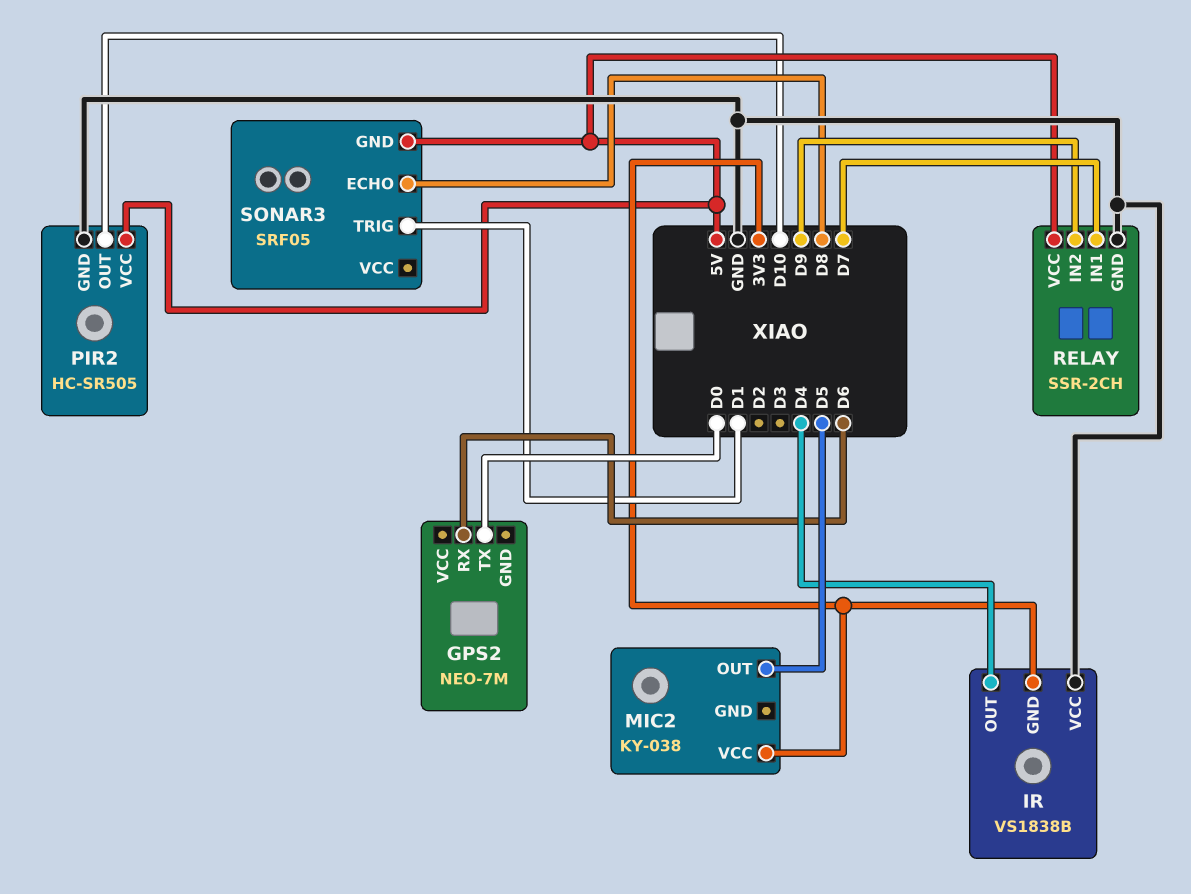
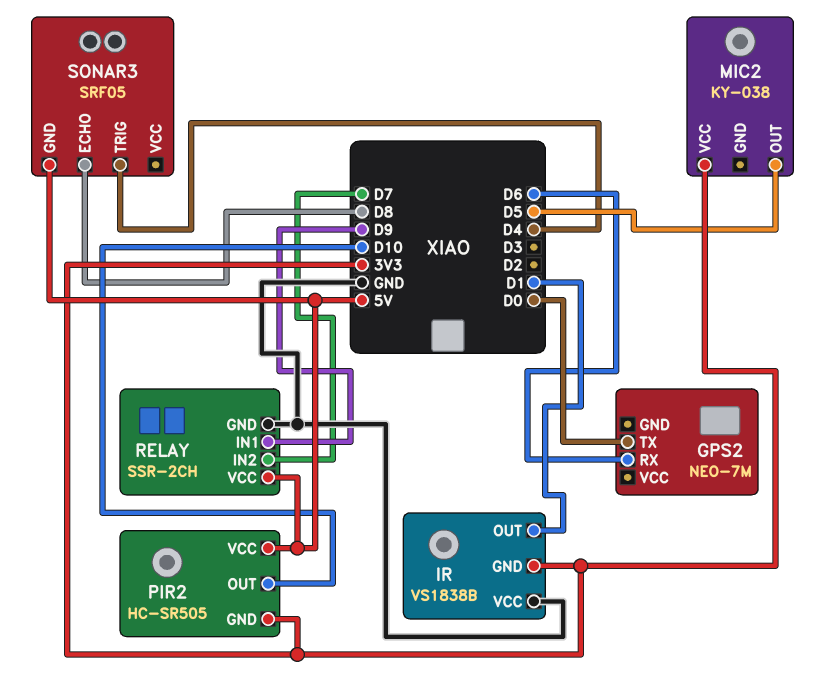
IR pin OUT: D4 -> D1
PIR2 pin GND: GND -> 3V3
RELAY pin IN1: D7 -> D9
RELAY pin IN2: D9 -> D7
SONAR3 pin TRIG: D1 -> D4

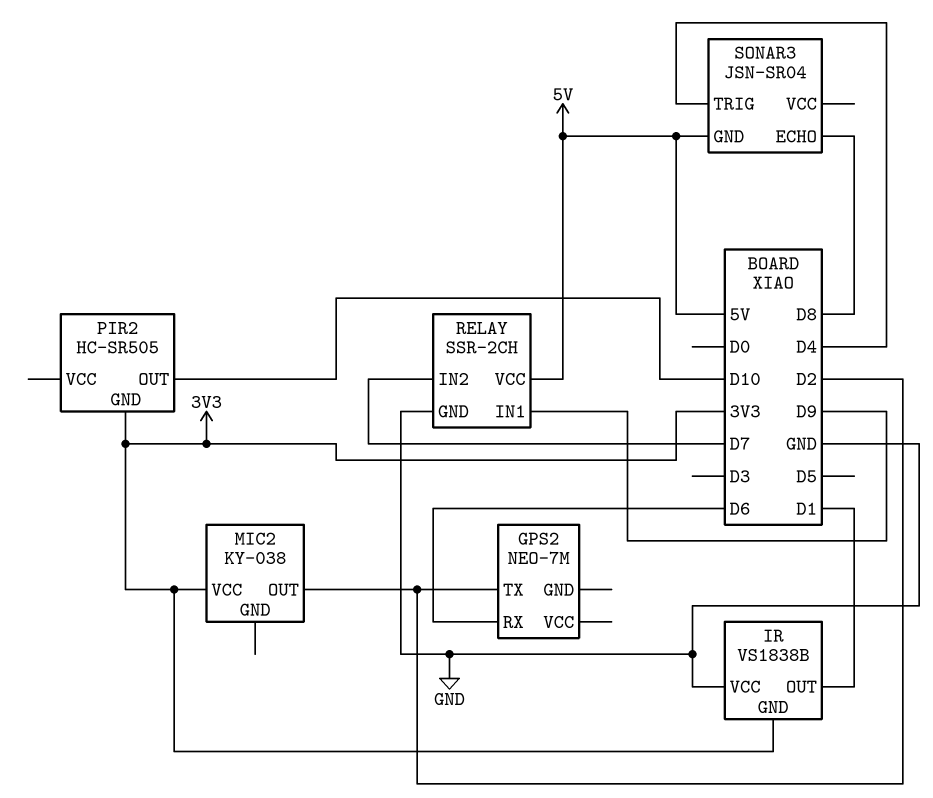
GPS2 pin TX: D0 -> D2
MIC2 pin OUT: D5 -> D2
PIR2 pin VCC: 5V -> none
SONAR3: SRF05 -> JSN-SR04

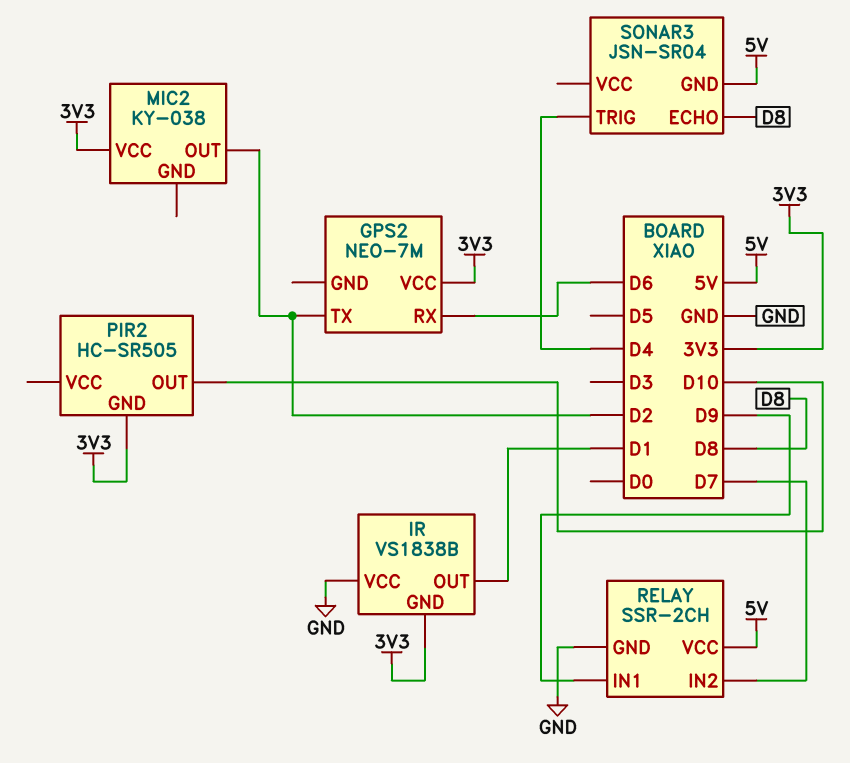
GPS2 pin VCC: none -> 3V3

